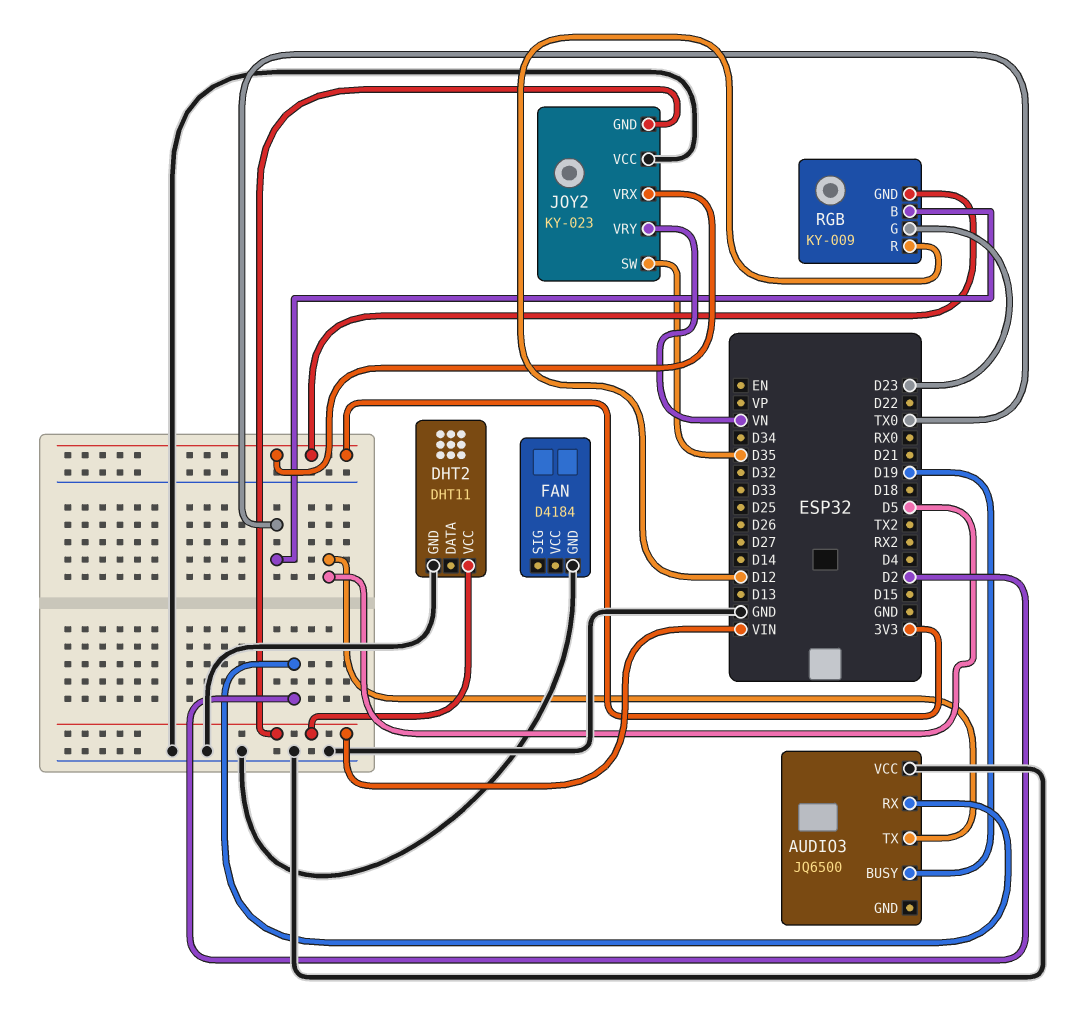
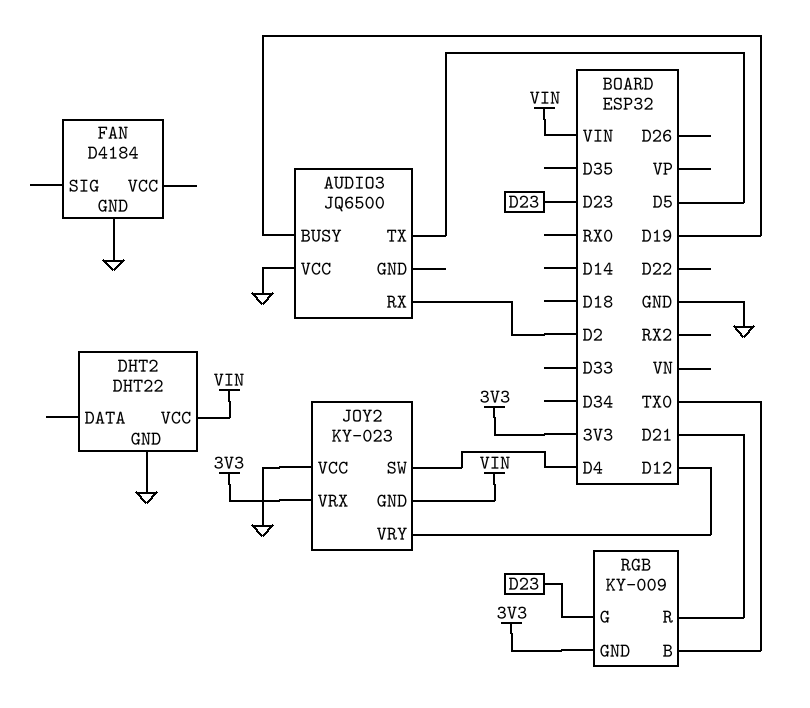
DHT2: DHT11 -> DHT22
JOY2 pin SW: D35 -> D4
JOY2 pin VRY: VN -> D12
RGB pin R: D12 -> D21

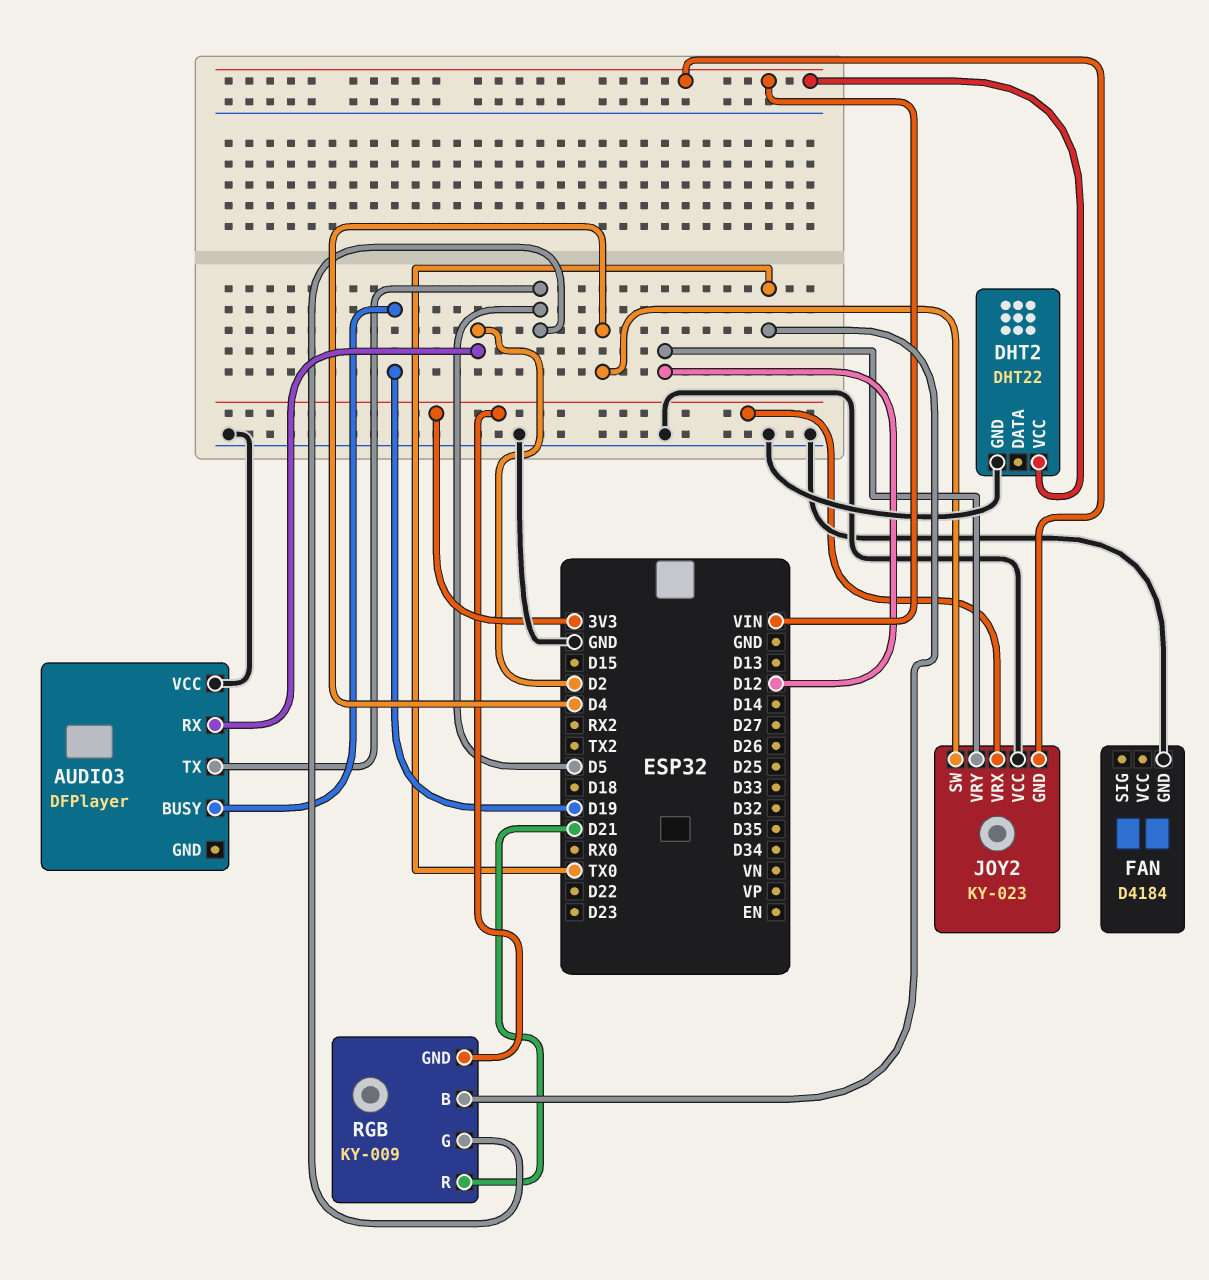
AUDIO3: JQ6500 -> DFPlayer
RGB pin G: D23 -> D5

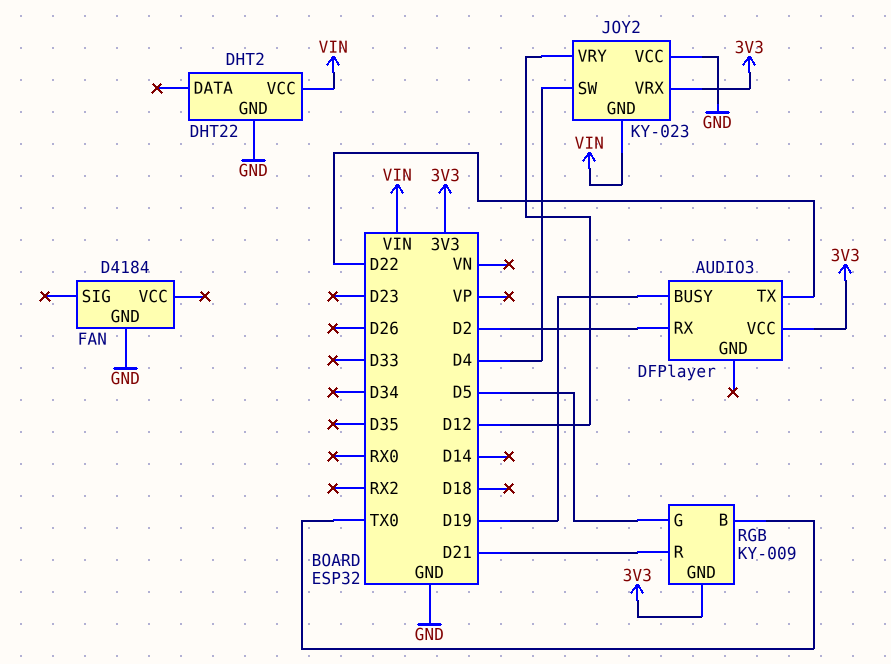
AUDIO3 pin TX: D5 -> D22
AUDIO3 pin VCC: GND -> 3V3

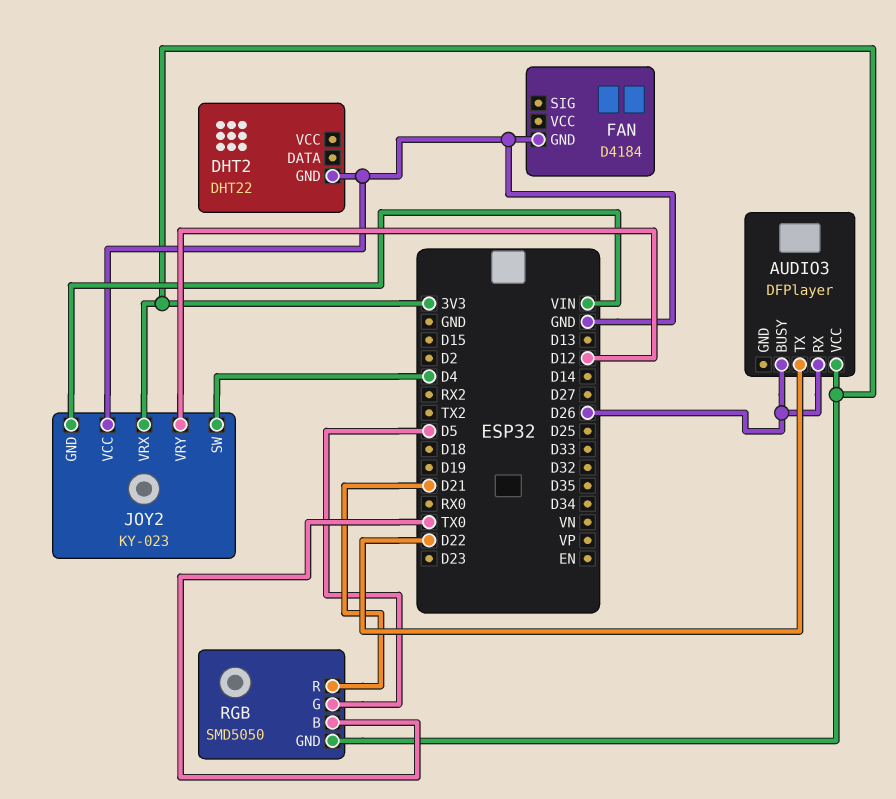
AUDIO3 pin BUSY: D19 -> D26
AUDIO3 pin RX: D2 -> D26
DHT2 pin VCC: VIN -> none
RGB: KY-009 -> SMD5050

